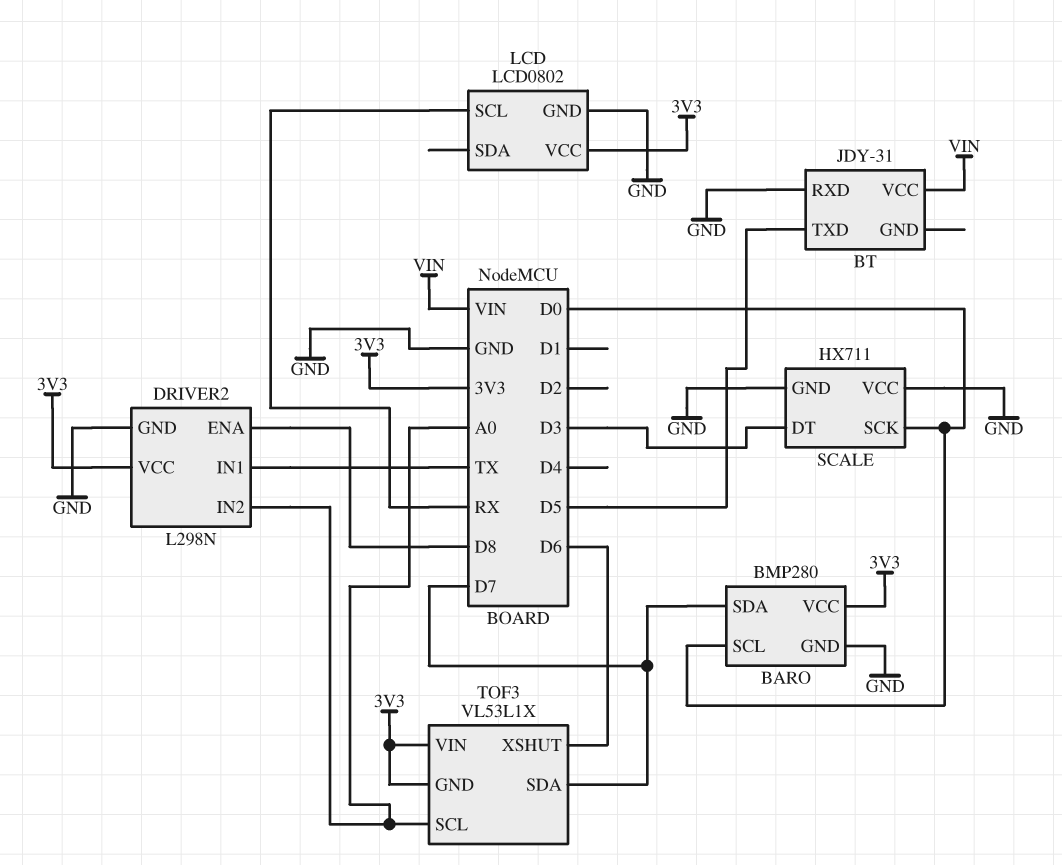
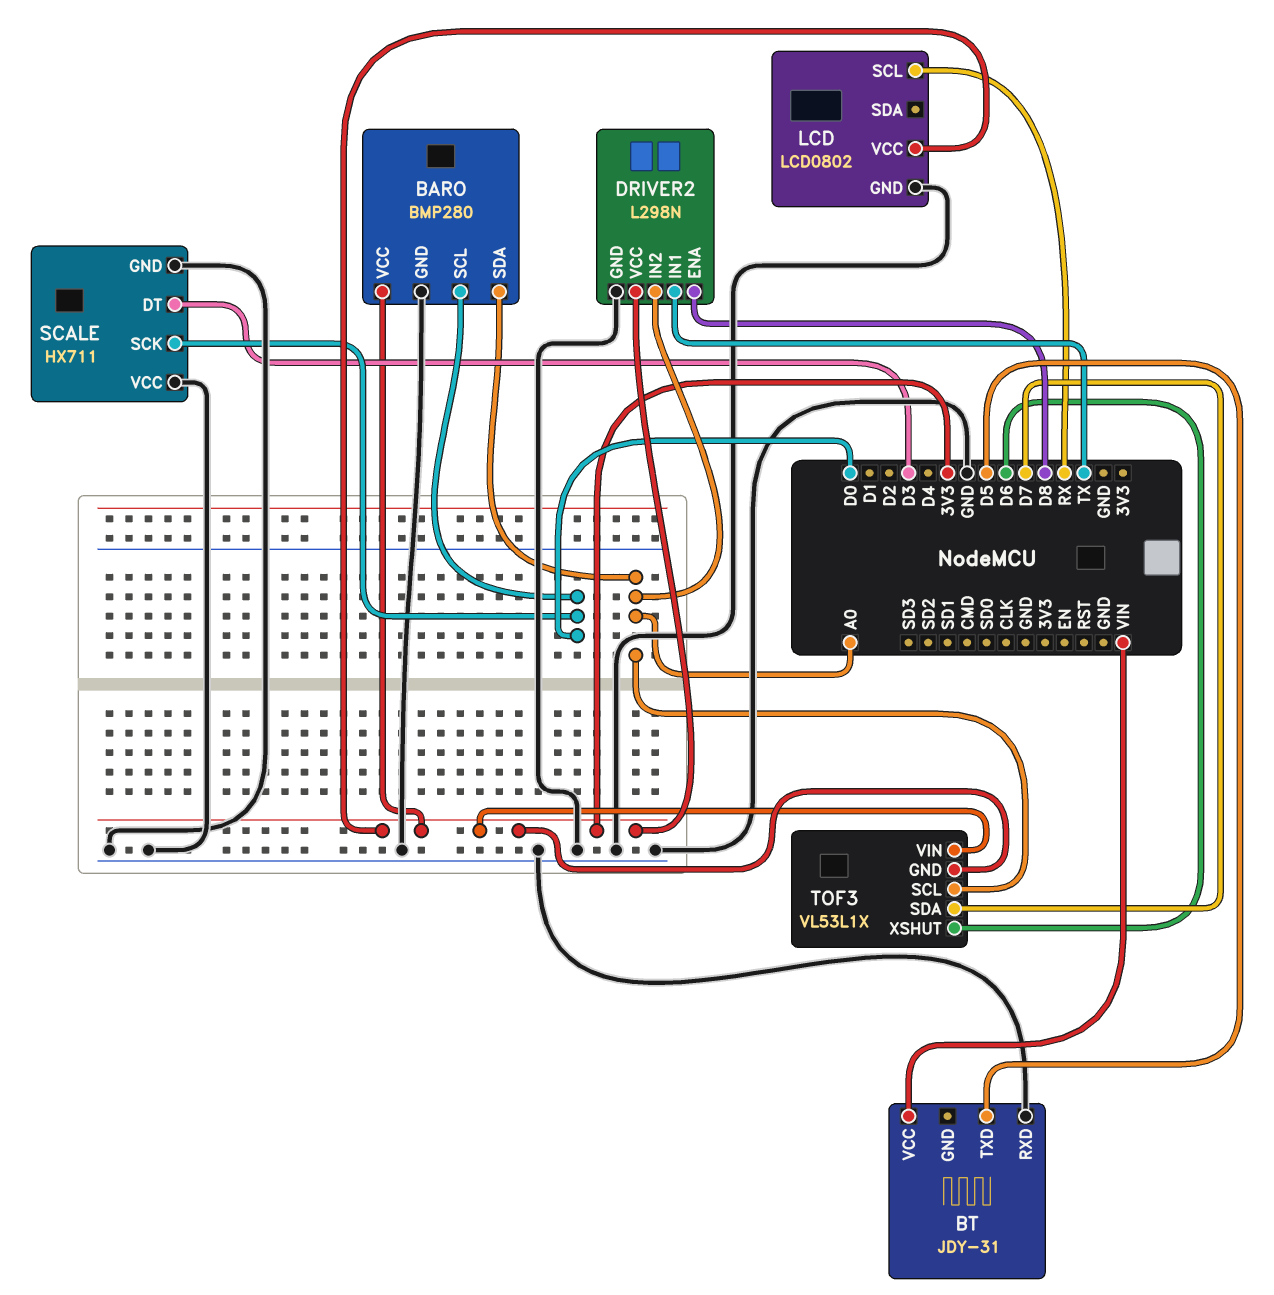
BARO pin SDA: D7 -> A0

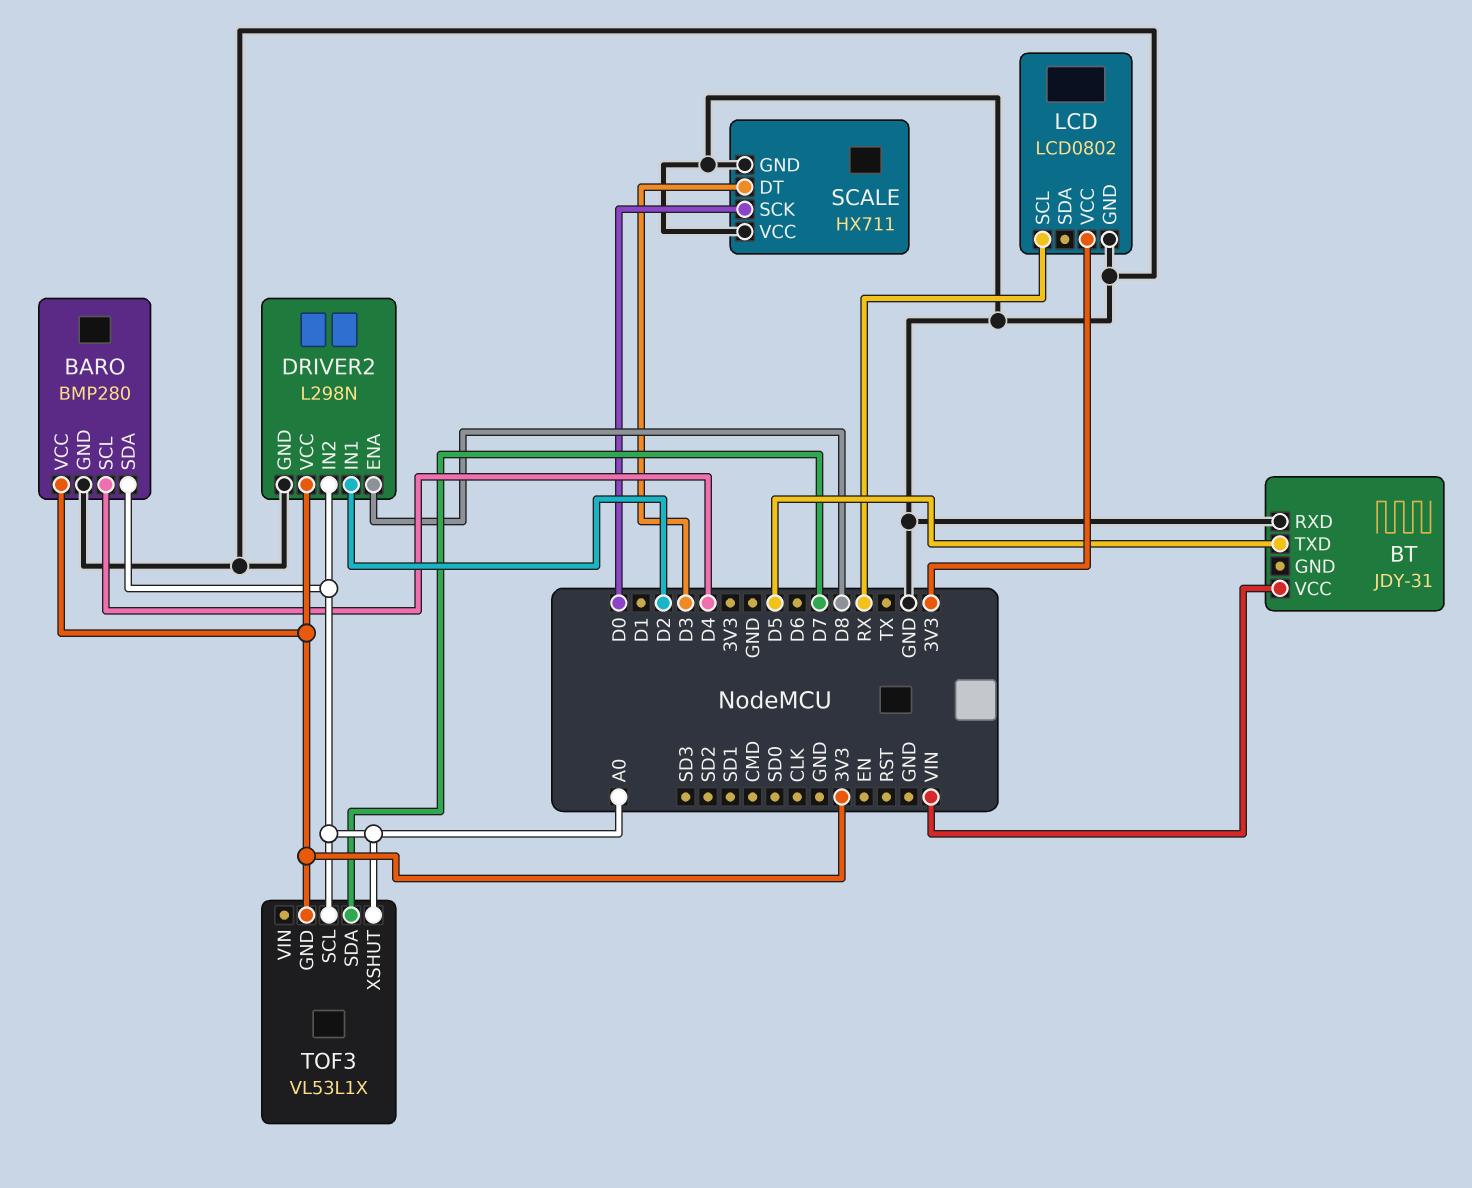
BARO pin SCL: D0 -> D4
DRIVER2 pin IN1: TX -> D2
TOF3 pin VIN: 3V3 -> none
TOF3 pin XSHUT: D6 -> A0

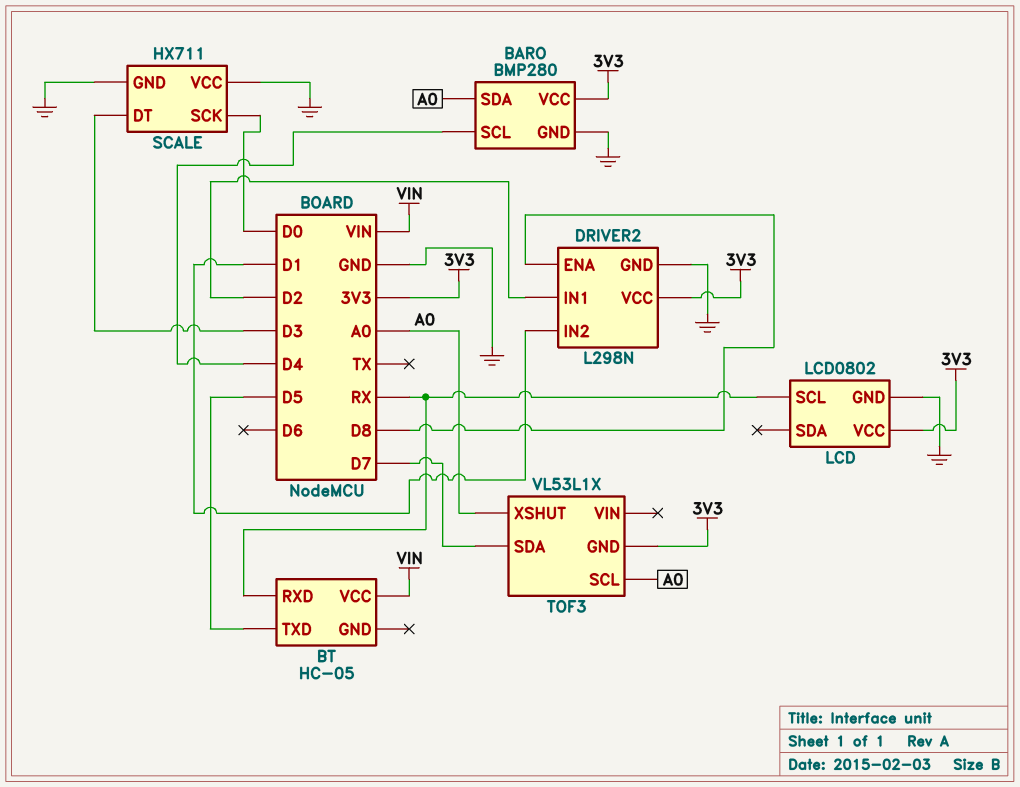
BT: JDY-31 -> HC-05
BT pin RXD: GND -> RX
DRIVER2 pin IN2: A0 -> D1

